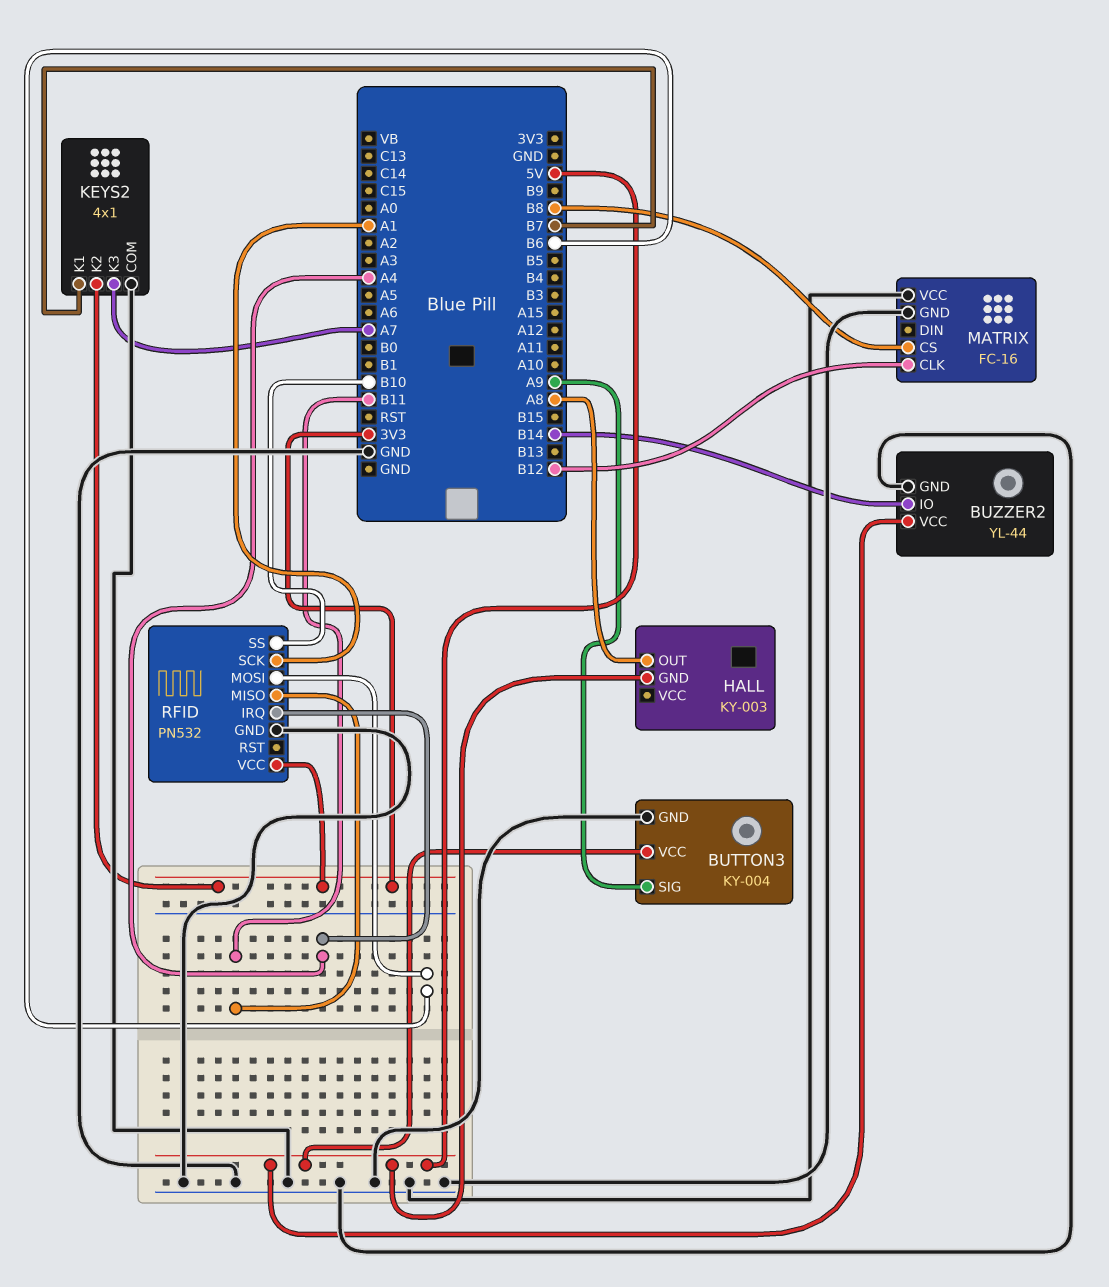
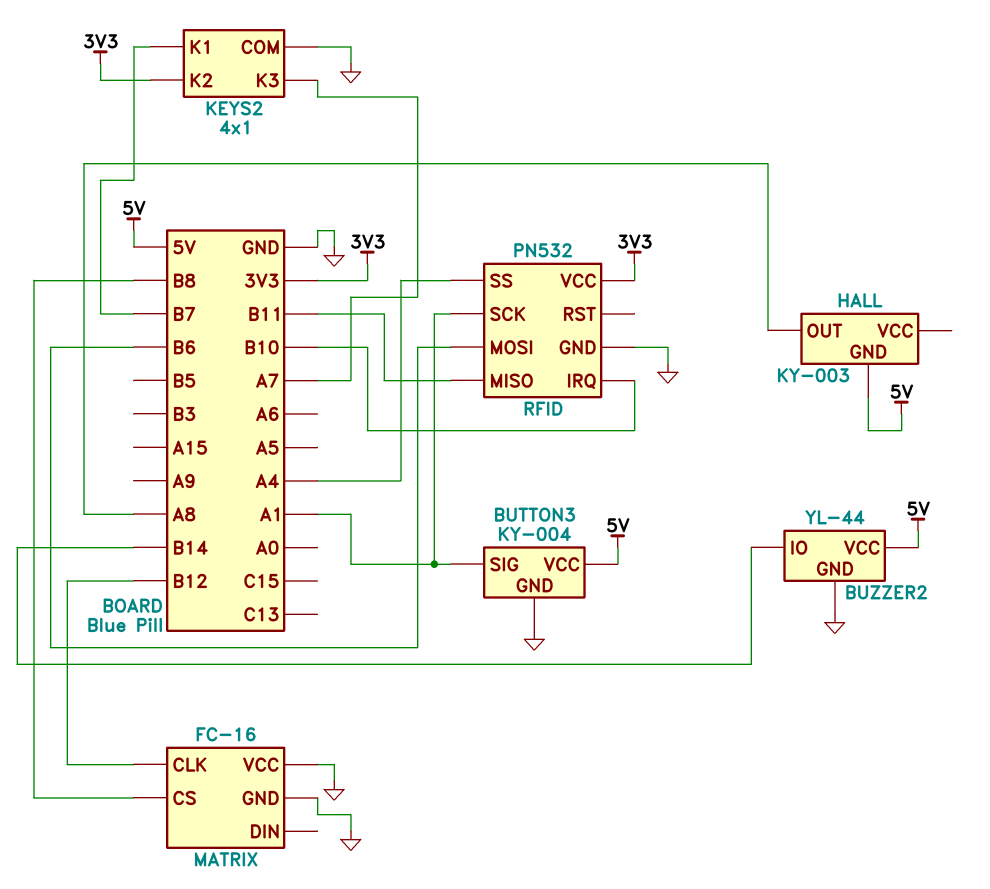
BUTTON3 pin SIG: A9 -> A1
RFID pin IRQ: A4 -> B10
RFID pin SS: B10 -> A4

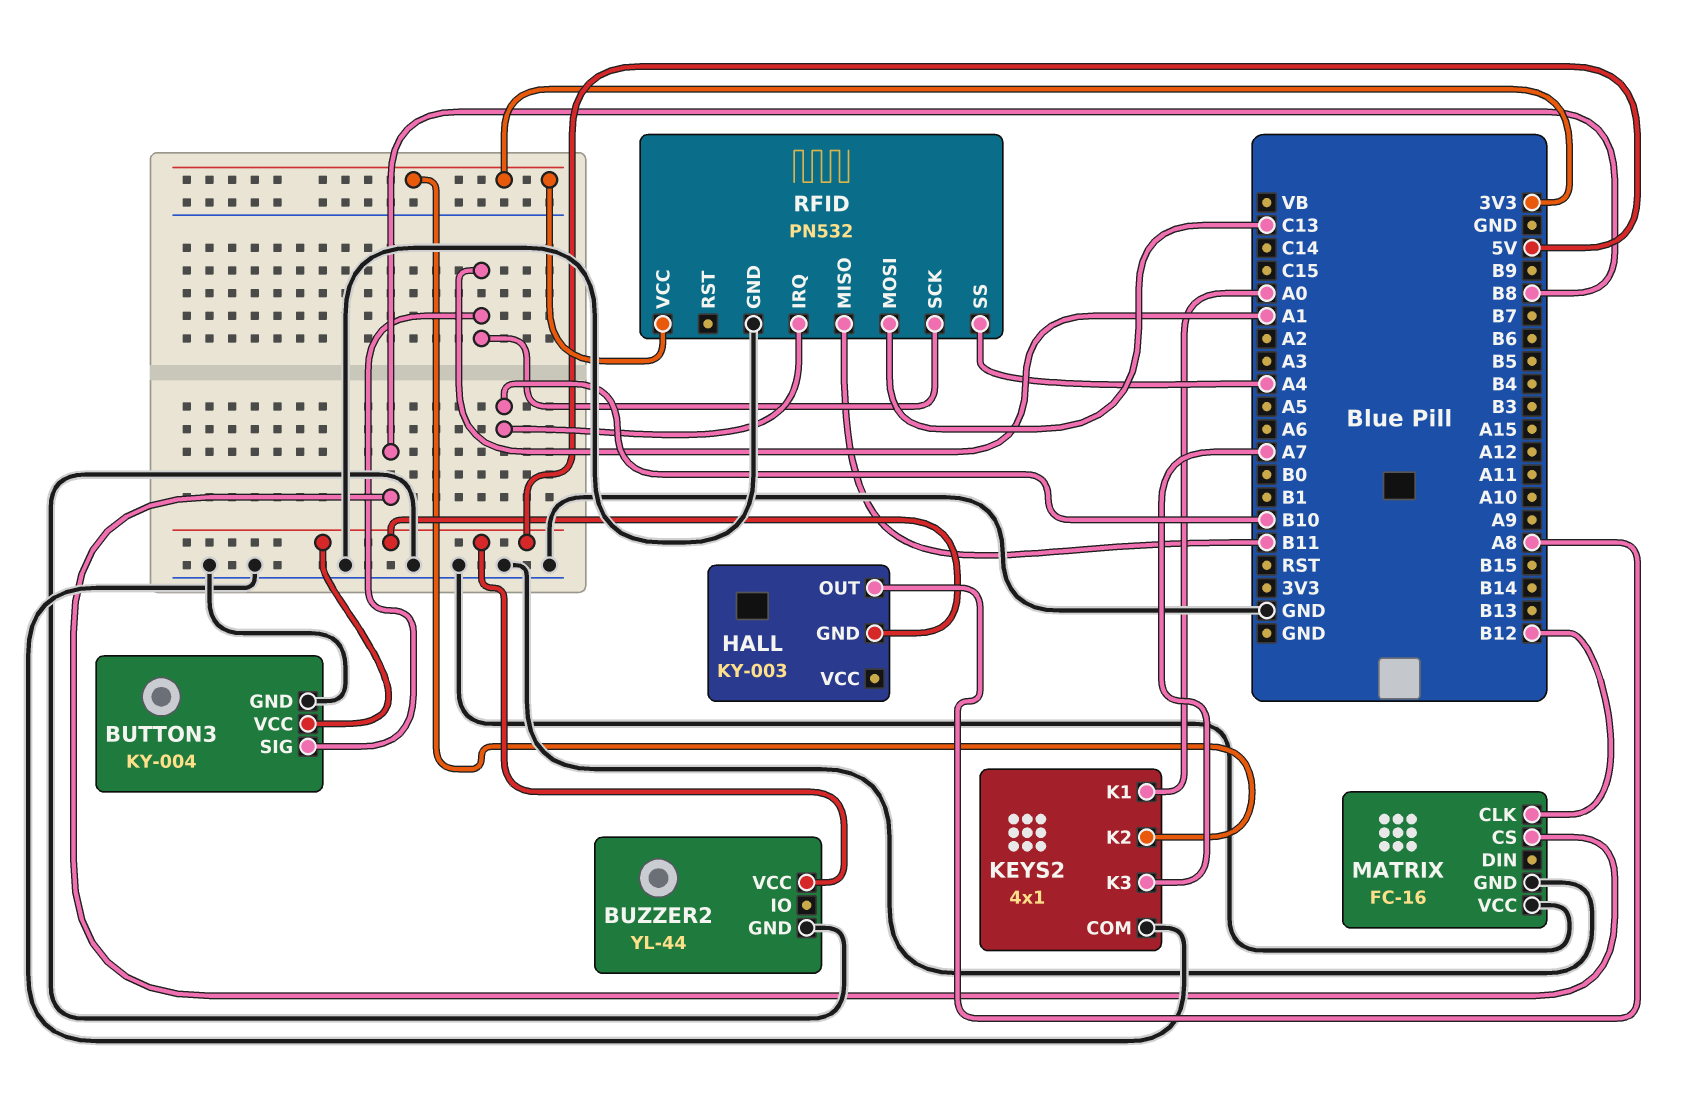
BUZZER2 pin IO: B14 -> none
KEYS2 pin K1: B7 -> A0
RFID pin MOSI: B6 -> C13

